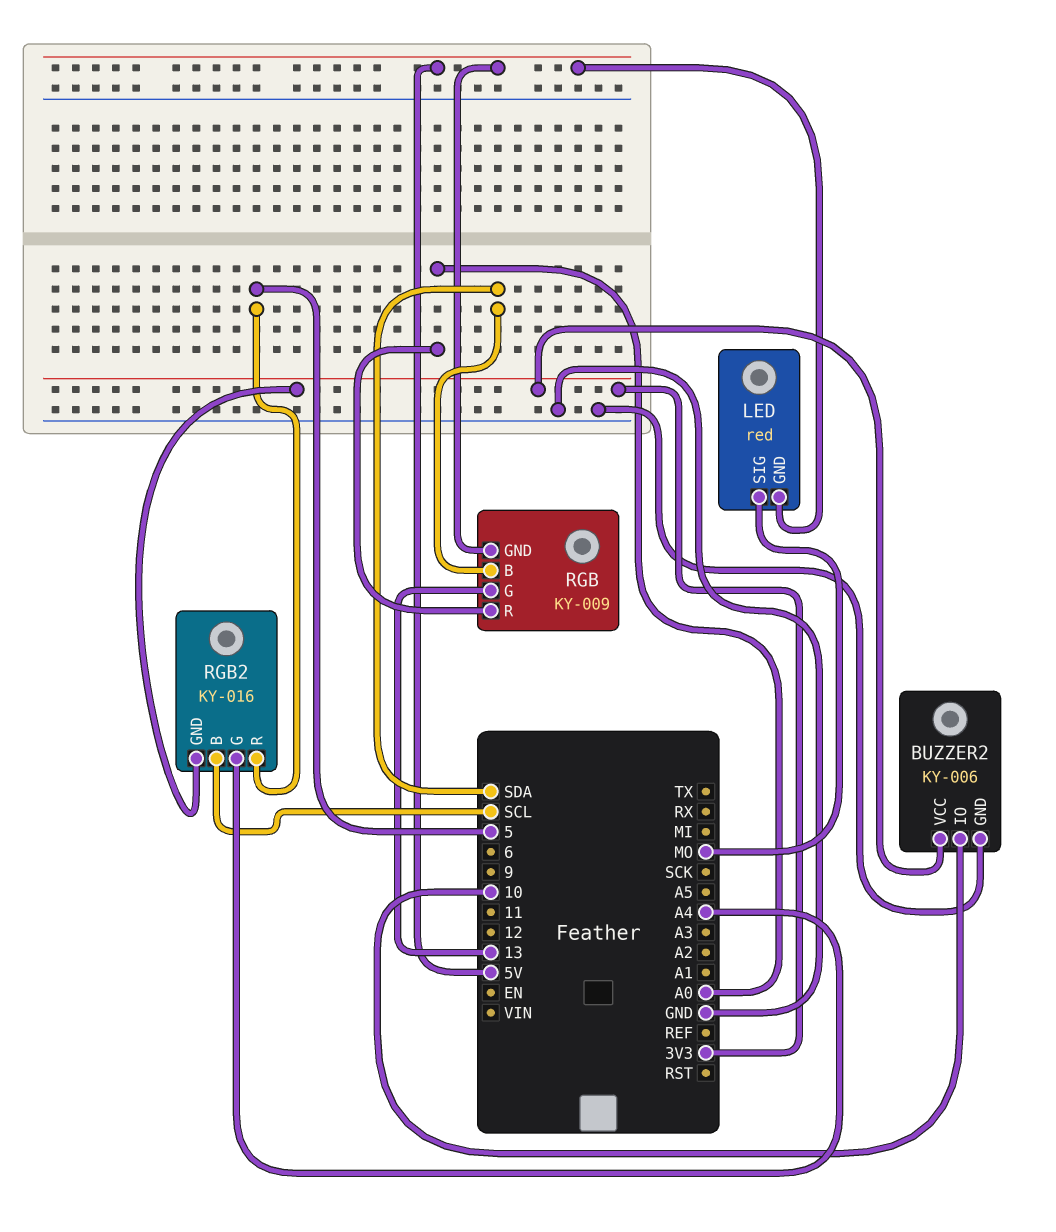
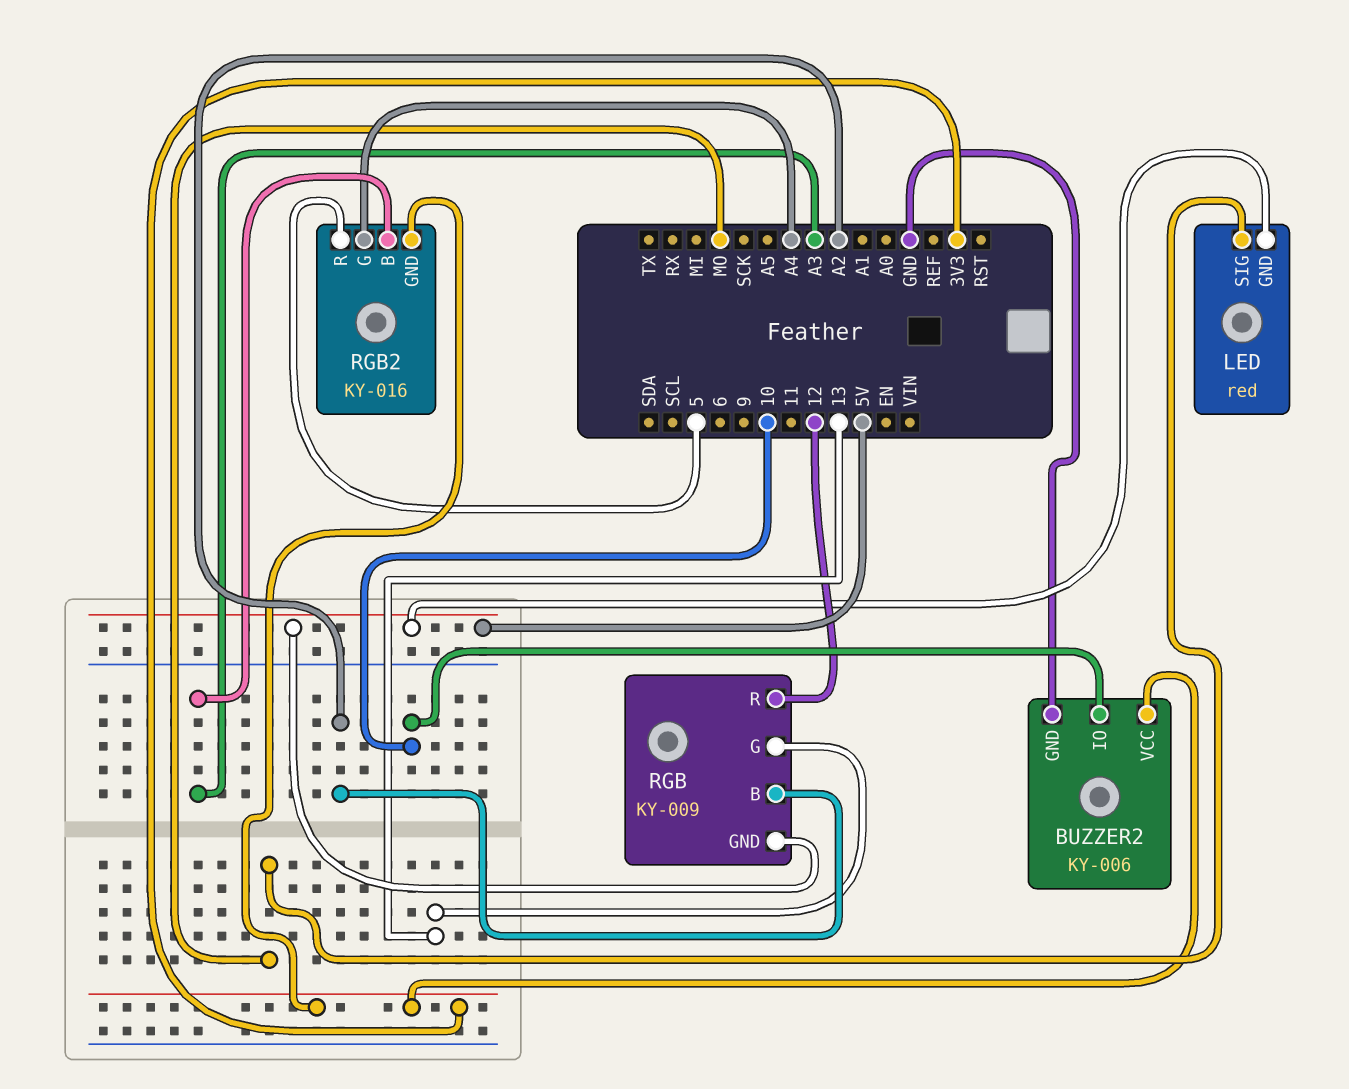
RGB pin B: SDA -> A2
RGB pin R: A0 -> 12
RGB2 pin B: SCL -> A3

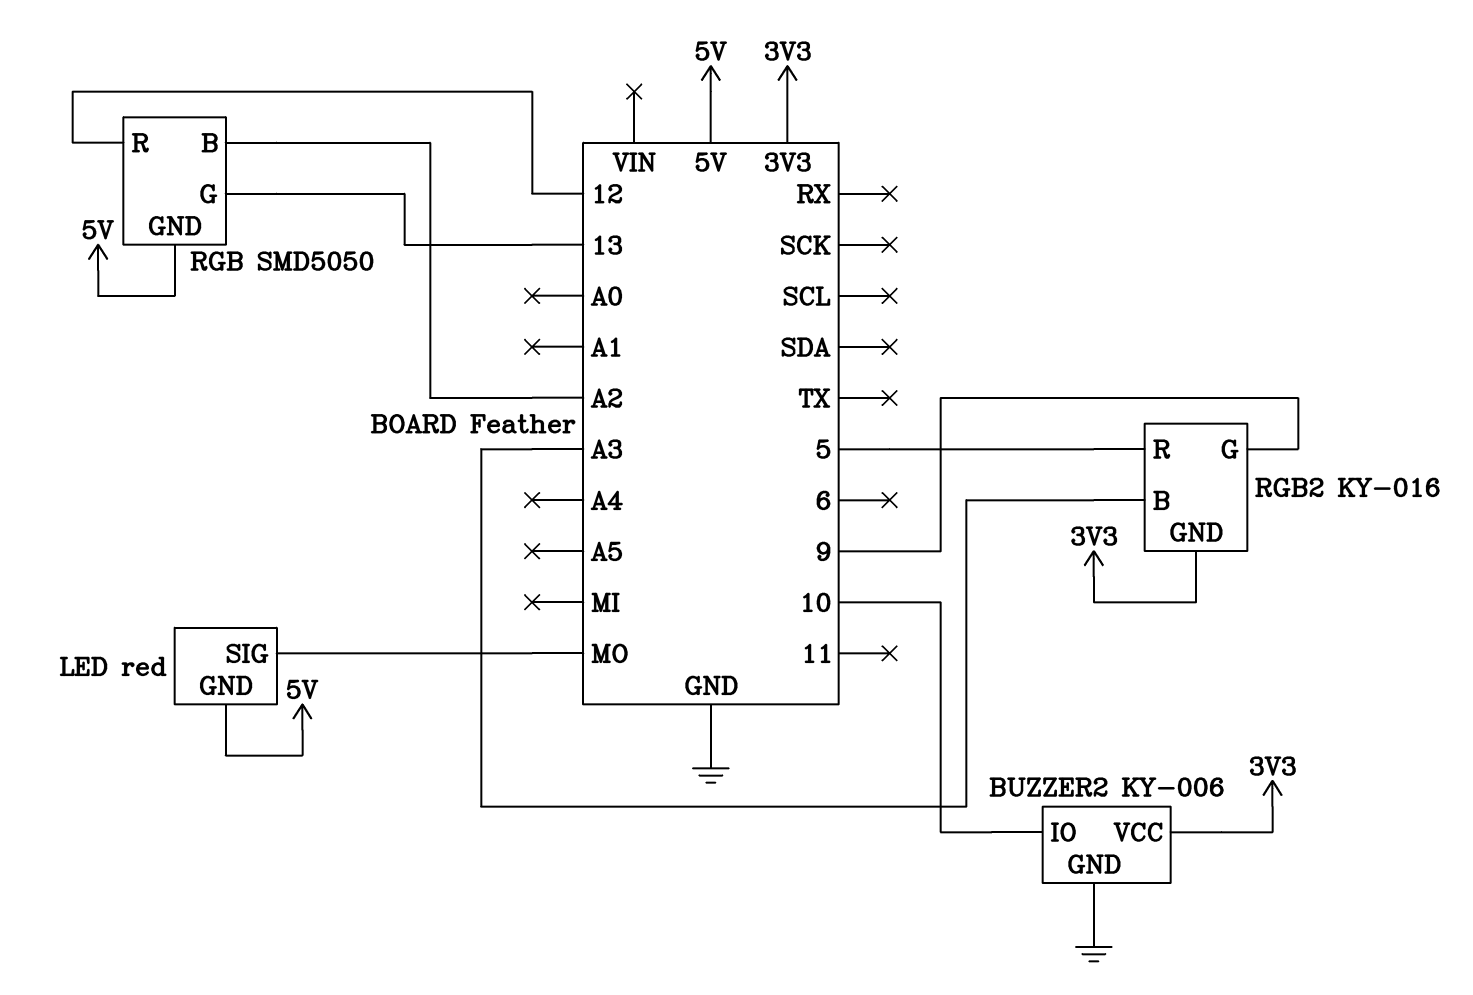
RGB: KY-009 -> SMD5050
RGB2 pin G: A4 -> 9

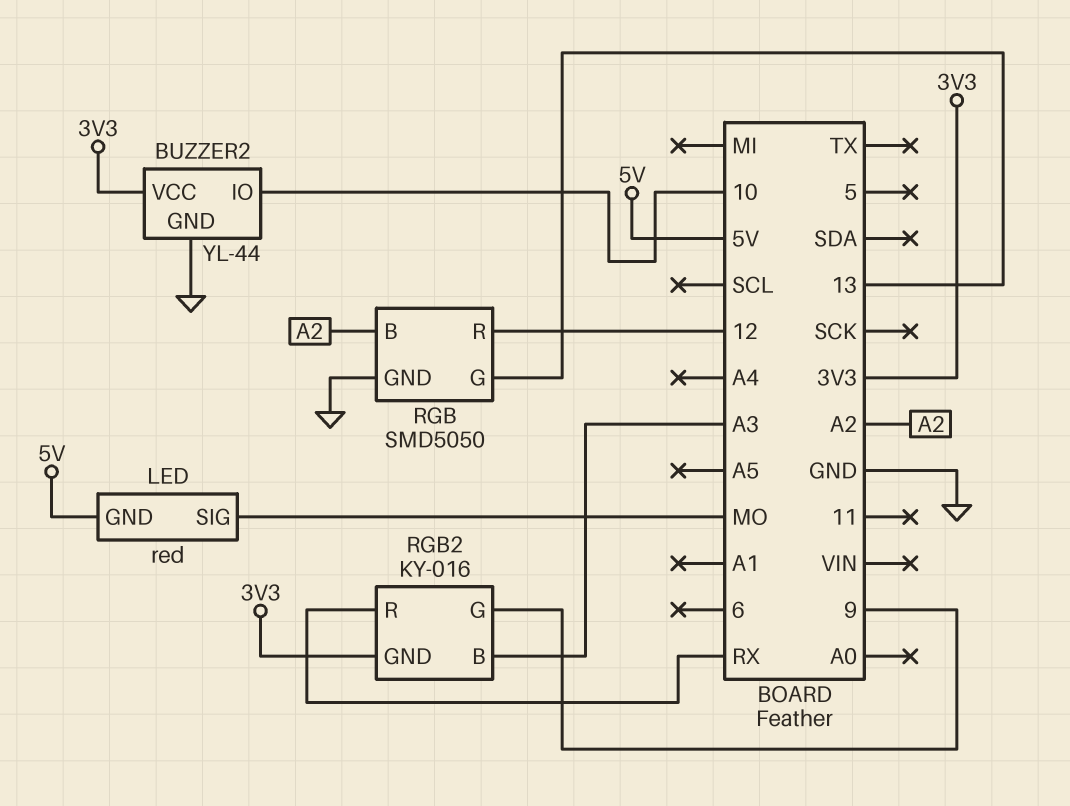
BUZZER2: KY-006 -> YL-44
RGB pin GND: 5V -> GND
RGB2 pin R: 5 -> RX

